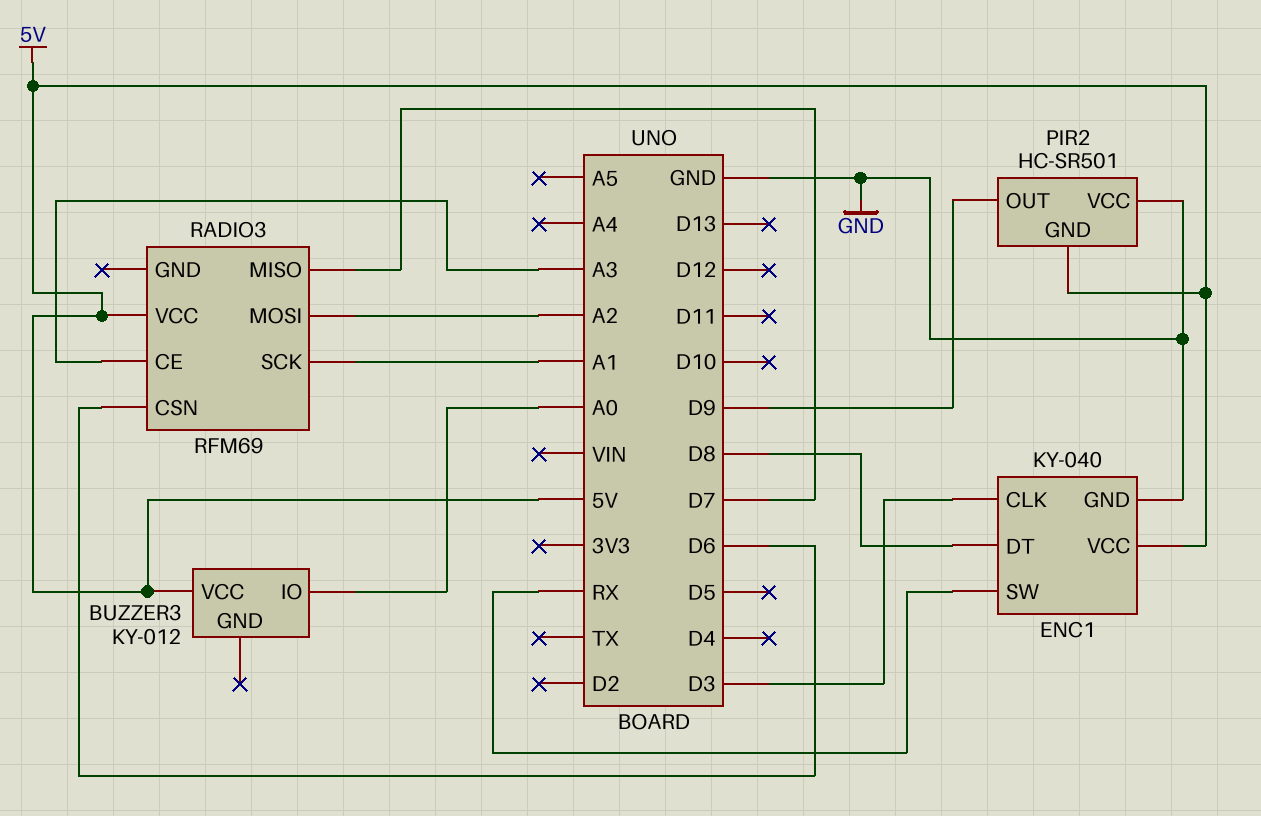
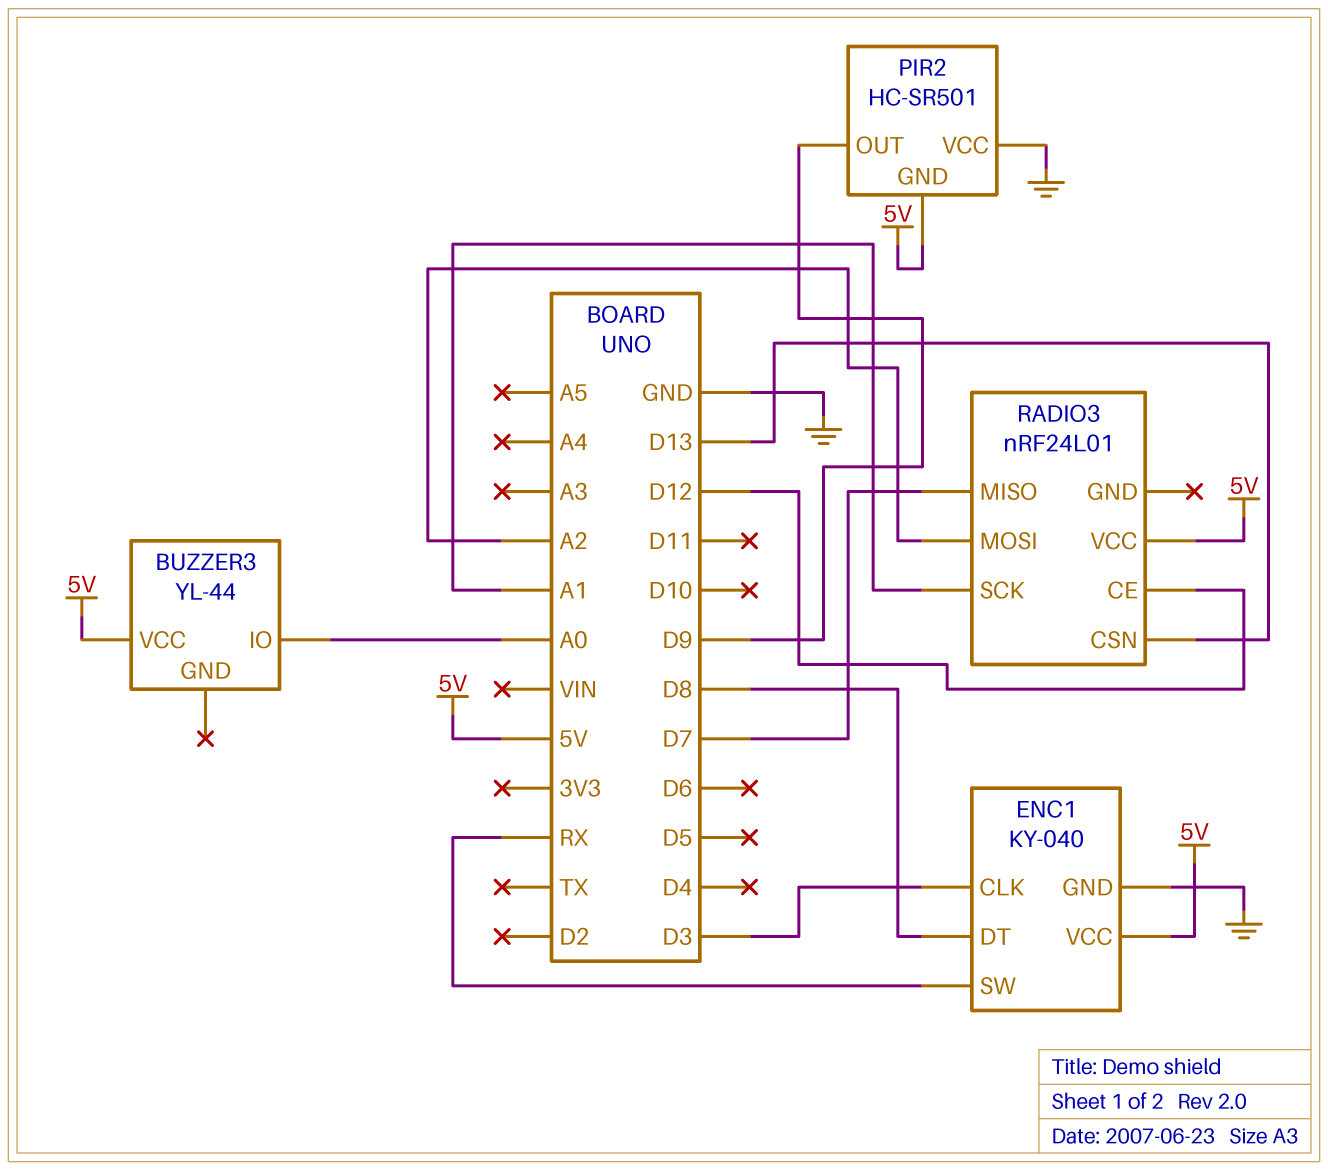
BUZZER3: KY-012 -> YL-44
RADIO3: RFM69 -> nRF24L01
RADIO3 pin CE: A3 -> D12
RADIO3 pin CSN: D6 -> D13

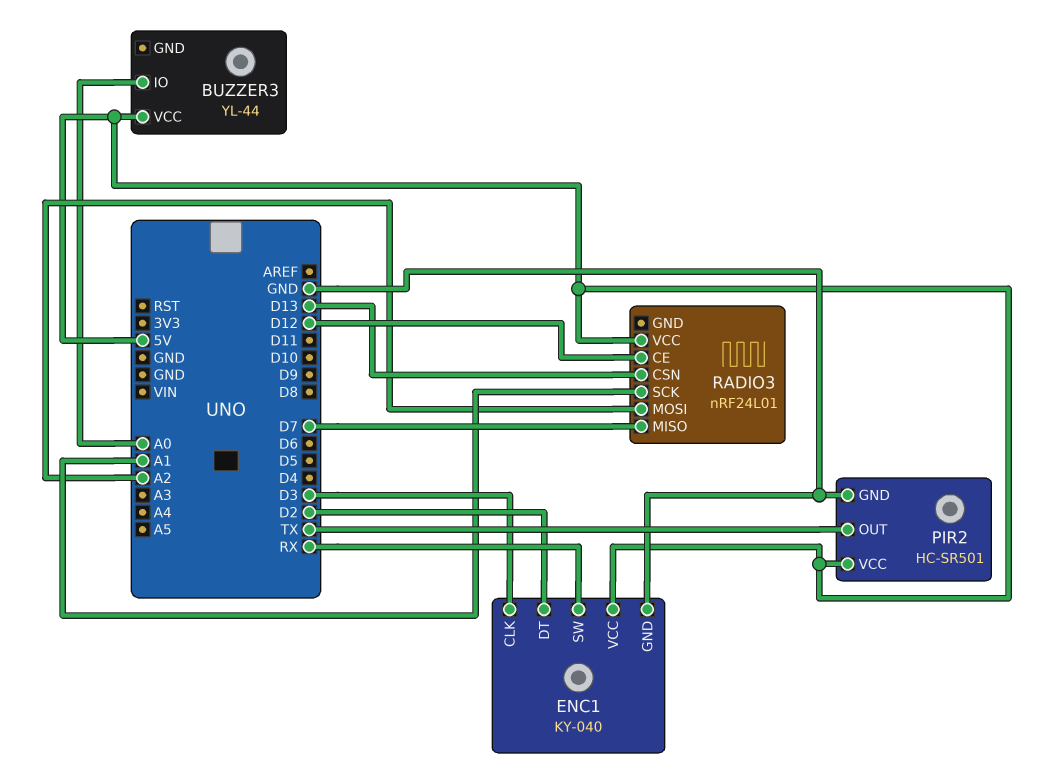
ENC1 pin DT: D8 -> D2
PIR2 pin GND: 5V -> GND
PIR2 pin OUT: D9 -> TX
PIR2 pin VCC: GND -> 5V

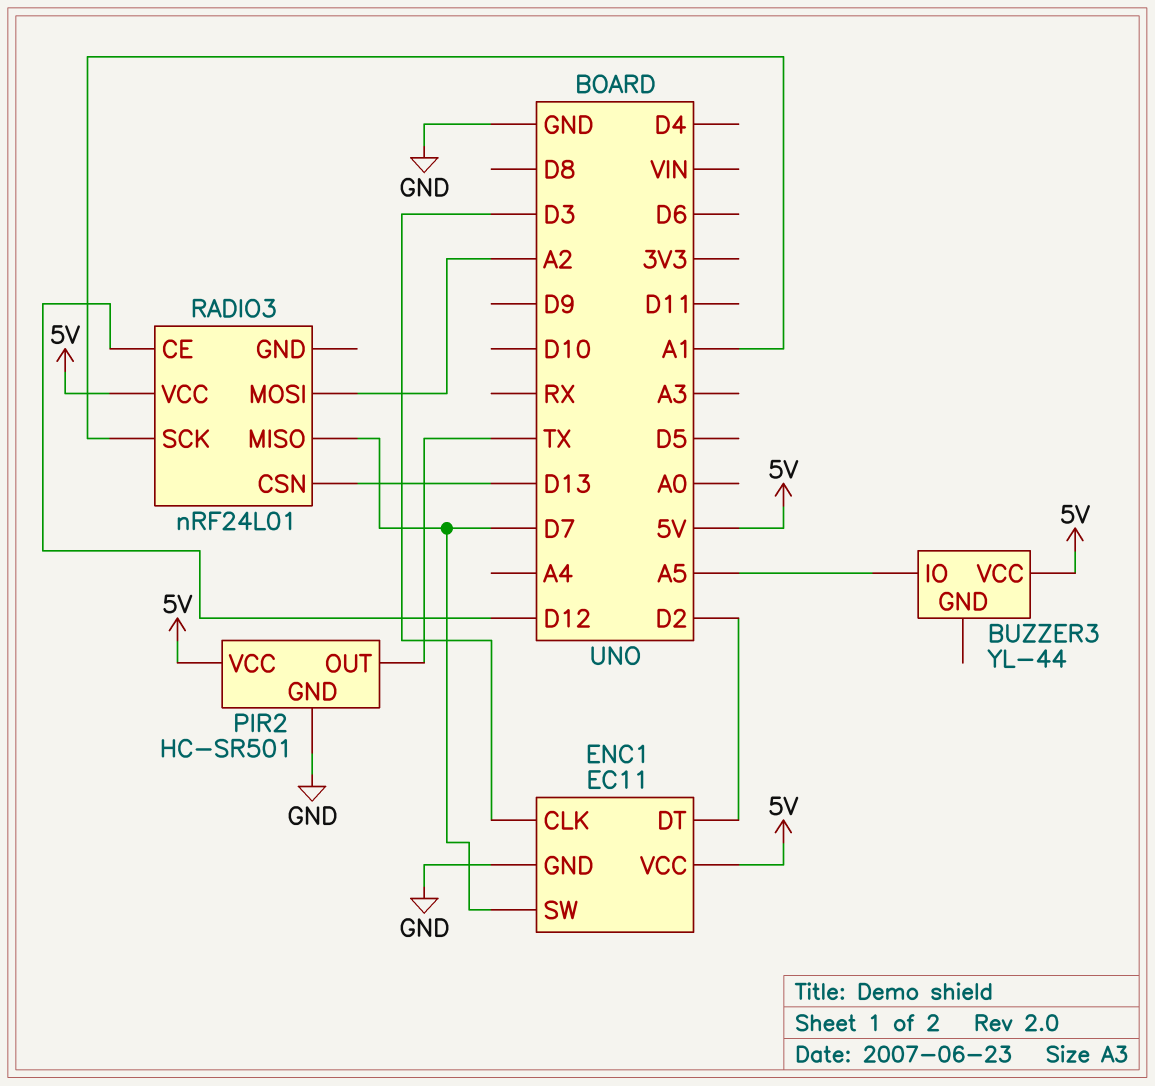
BUZZER3 pin IO: A0 -> A5
ENC1: KY-040 -> EC11
ENC1 pin SW: RX -> D7

